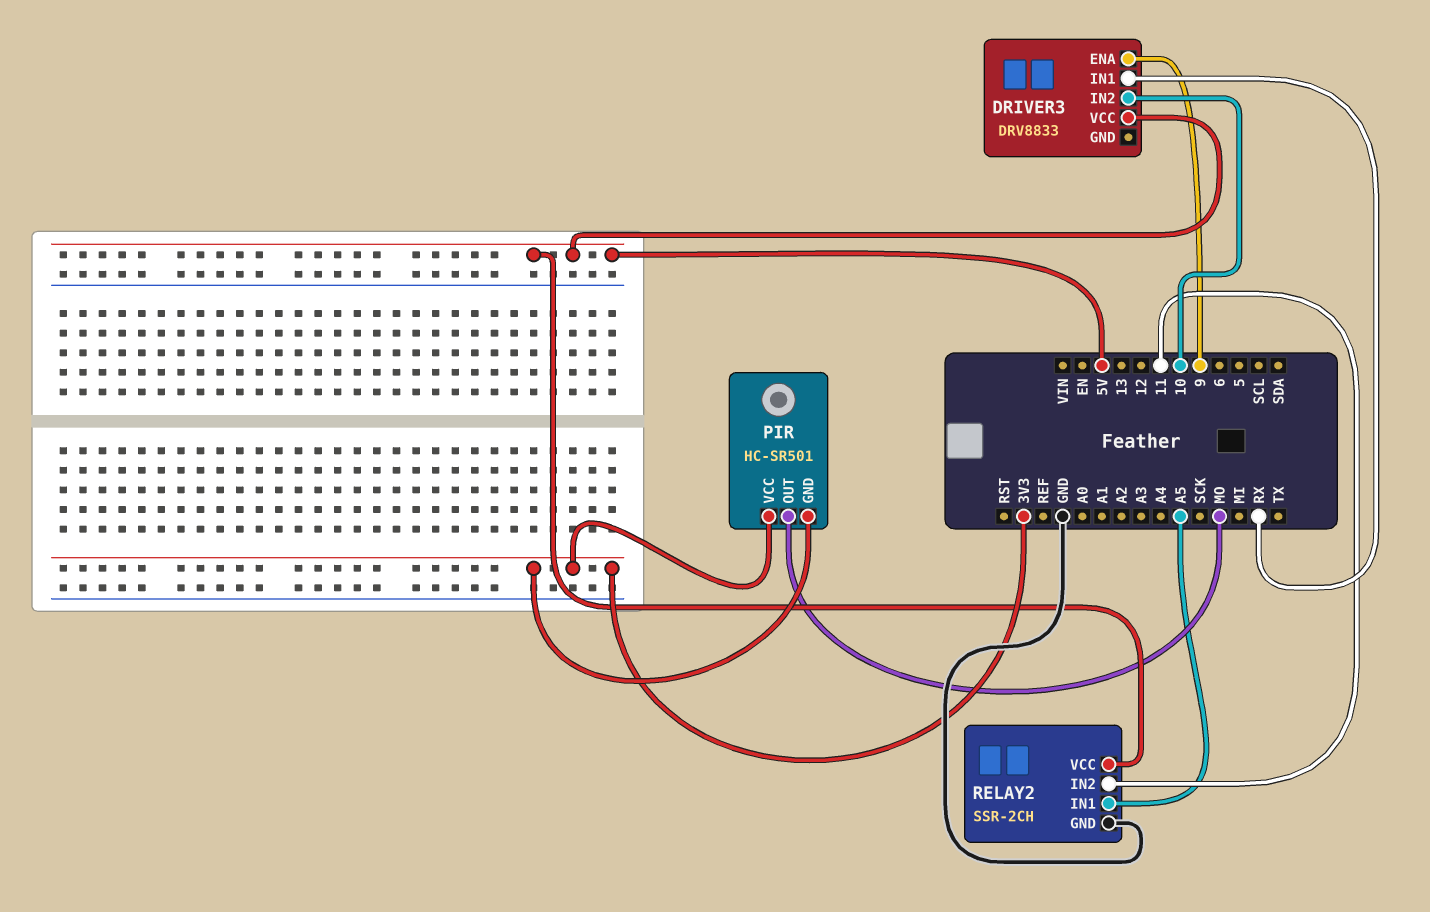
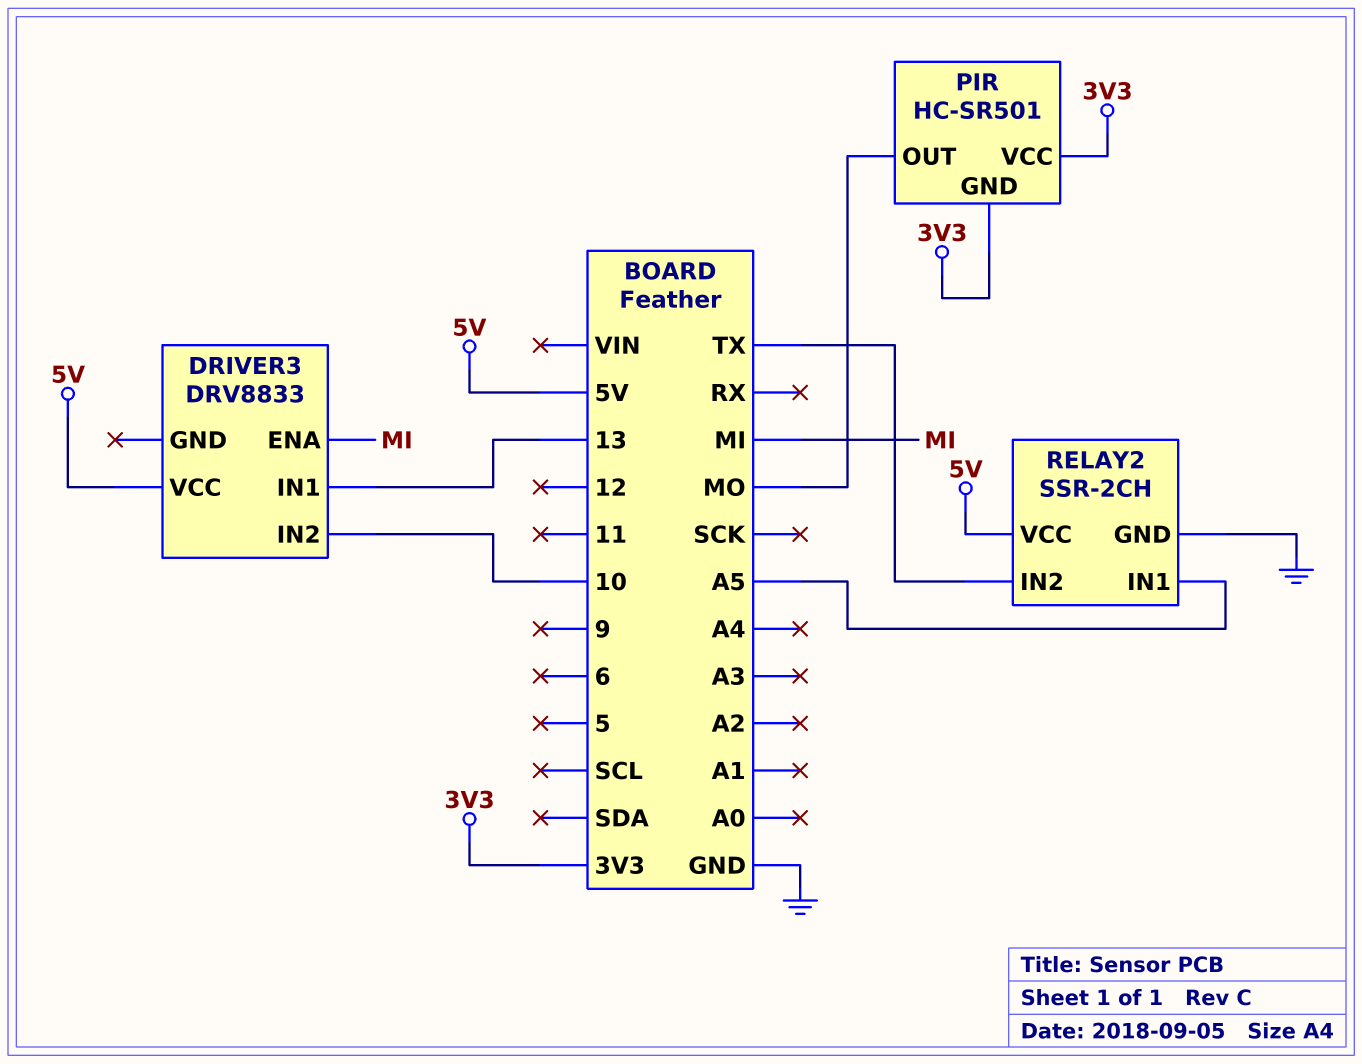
DRIVER3 pin ENA: 9 -> MI
DRIVER3 pin IN1: RX -> 13
RELAY2 pin IN2: 11 -> TX

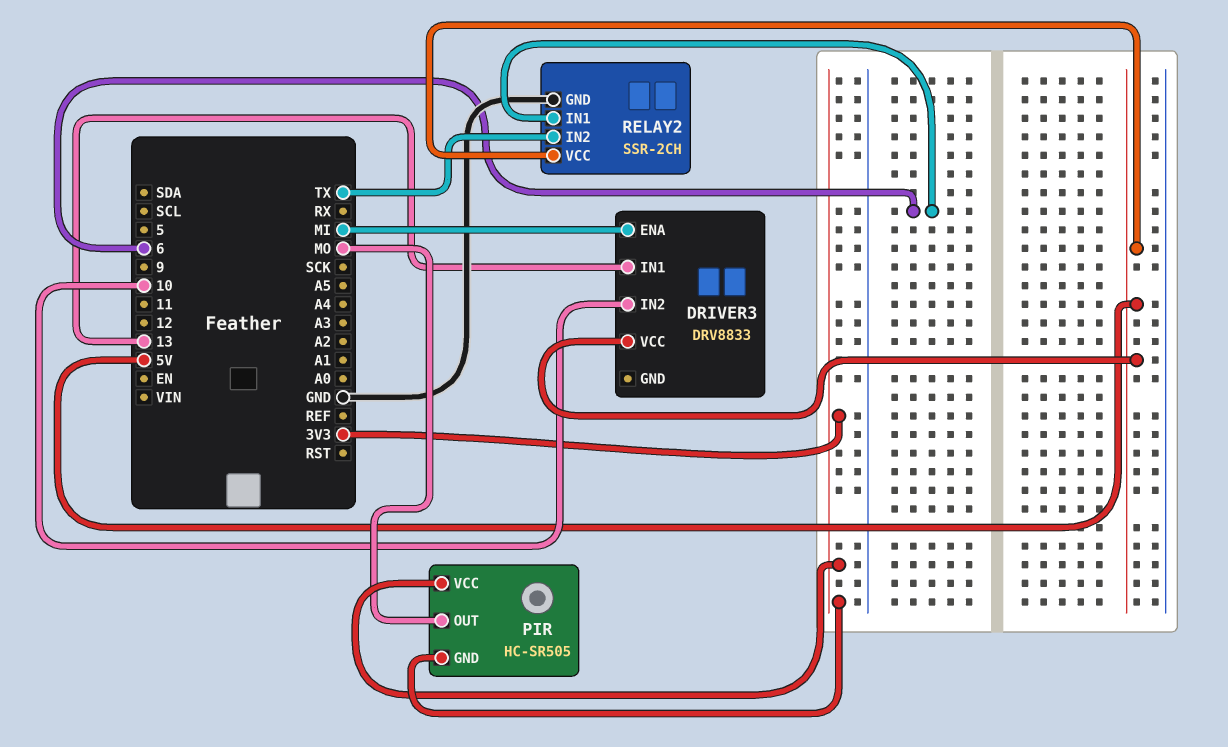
PIR: HC-SR501 -> HC-SR505
RELAY2 pin IN1: A5 -> 6

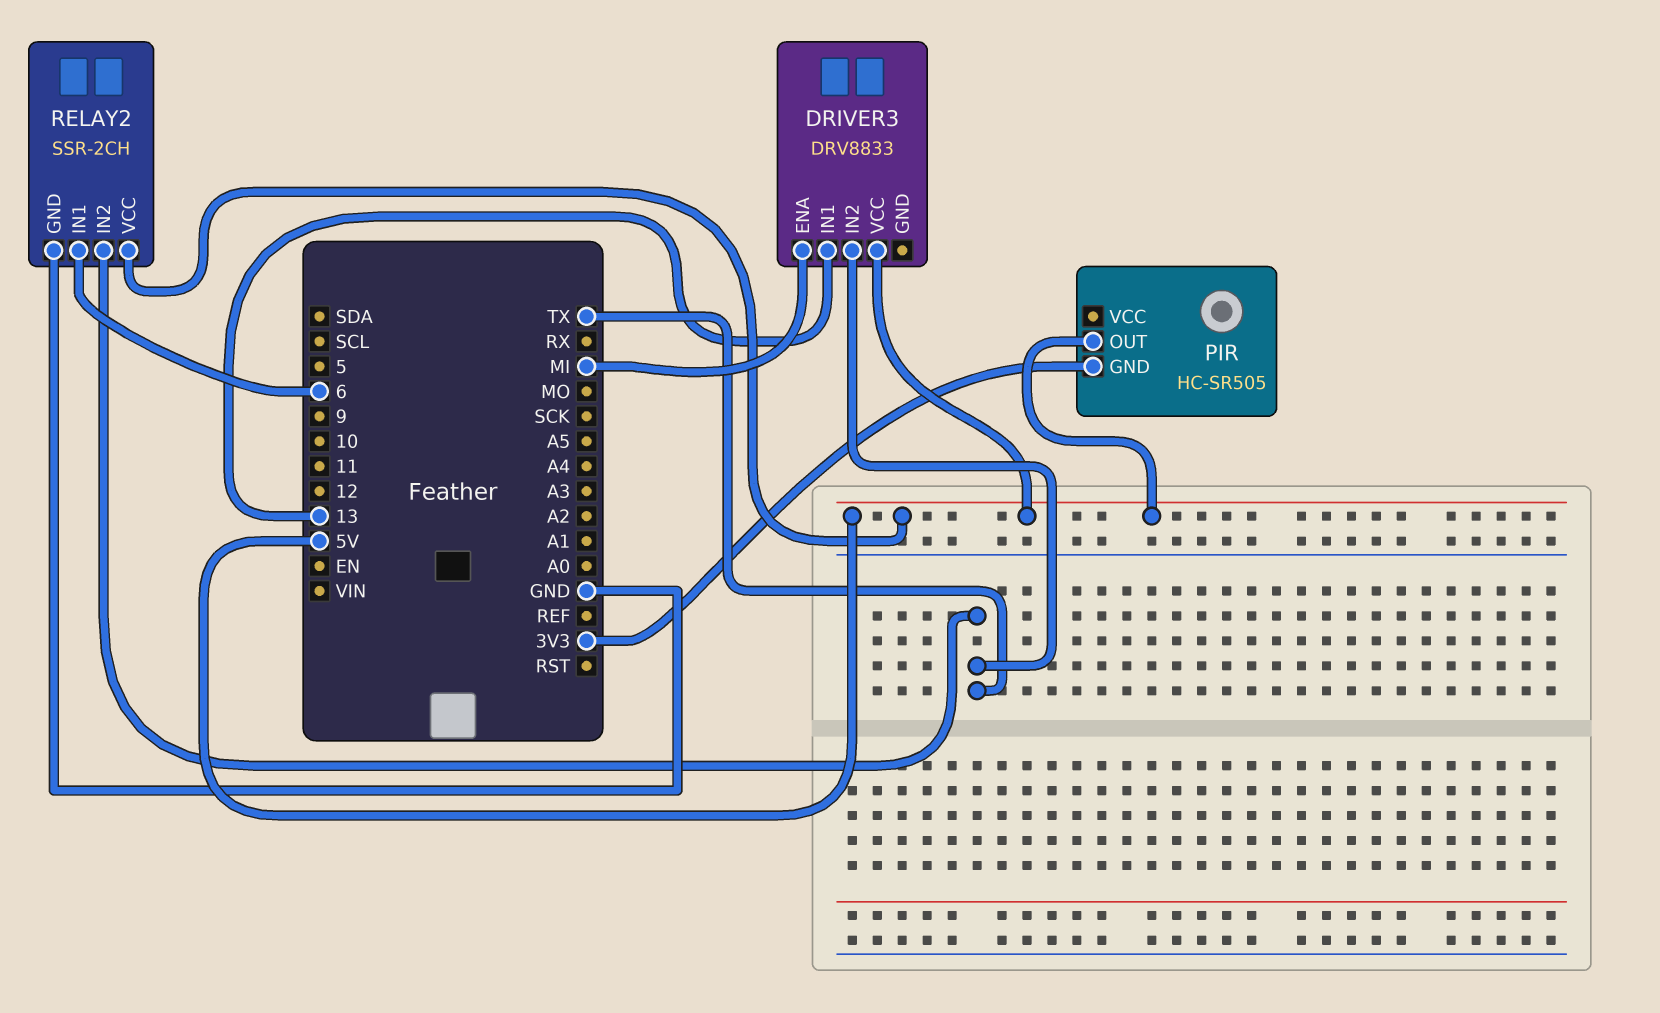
DRIVER3 pin IN2: 10 -> TX
PIR pin OUT: MO -> 5V
PIR pin VCC: 3V3 -> none

